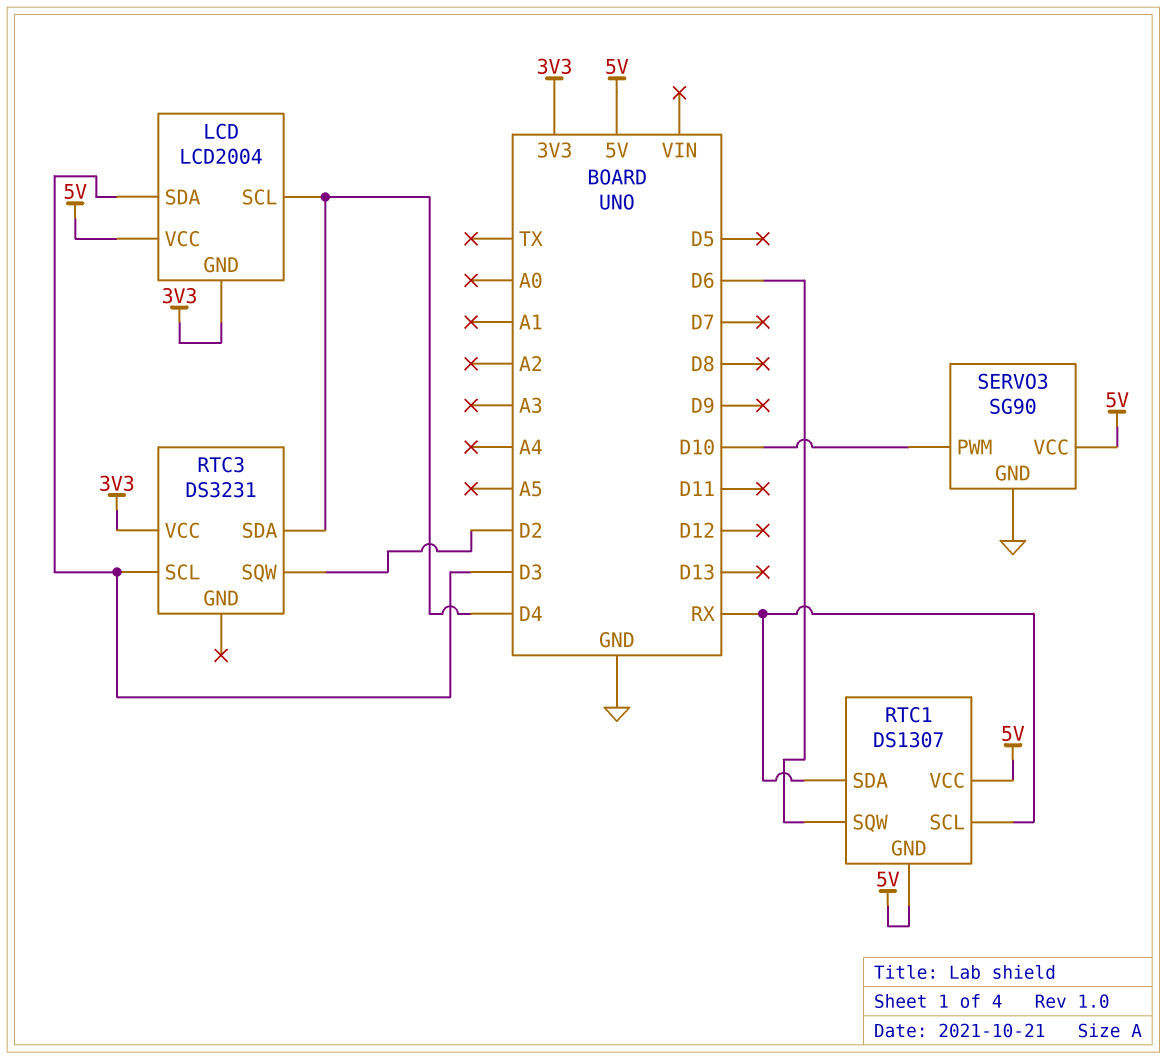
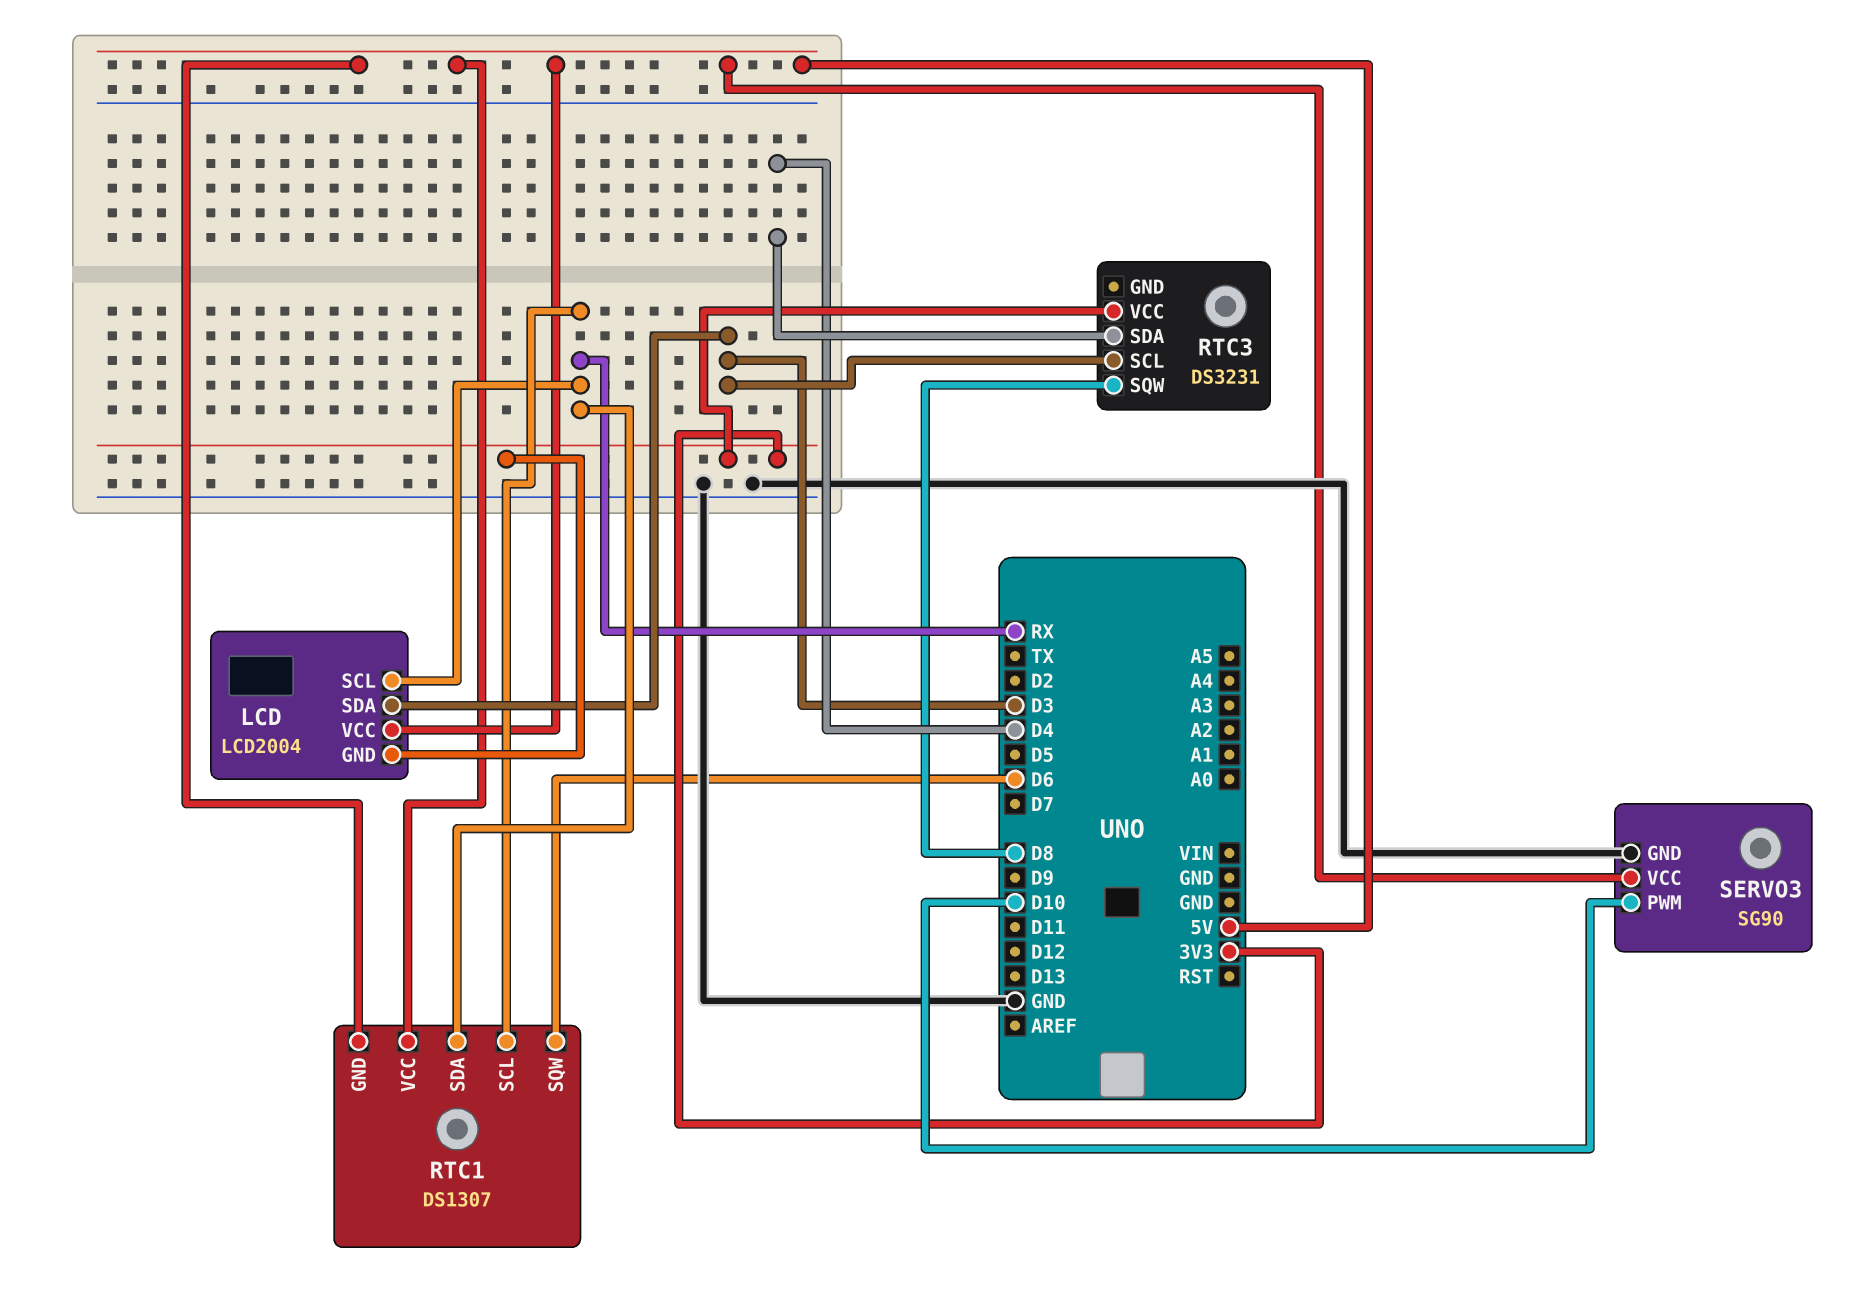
LCD pin SCL: D4 -> RX
RTC3 pin SQW: D2 -> D8

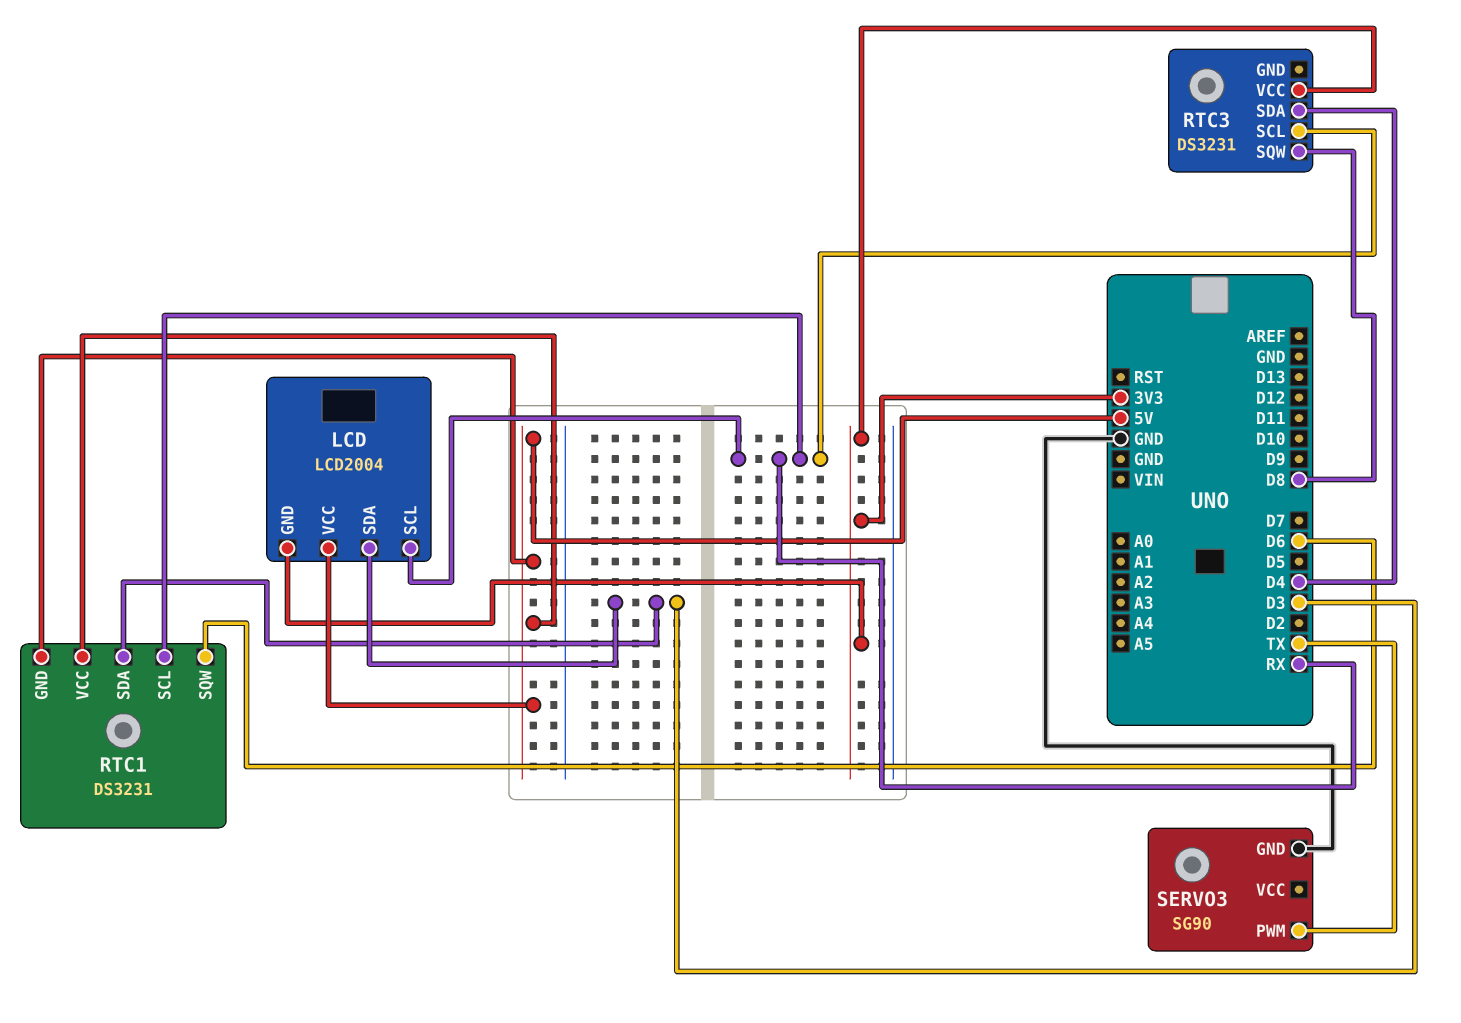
RTC1: DS1307 -> DS3231
RTC1 pin SDA: RX -> D3
RTC3 pin SCL: D3 -> RX
SERVO3 pin PWM: D10 -> TX
SERVO3 pin VCC: 5V -> none

